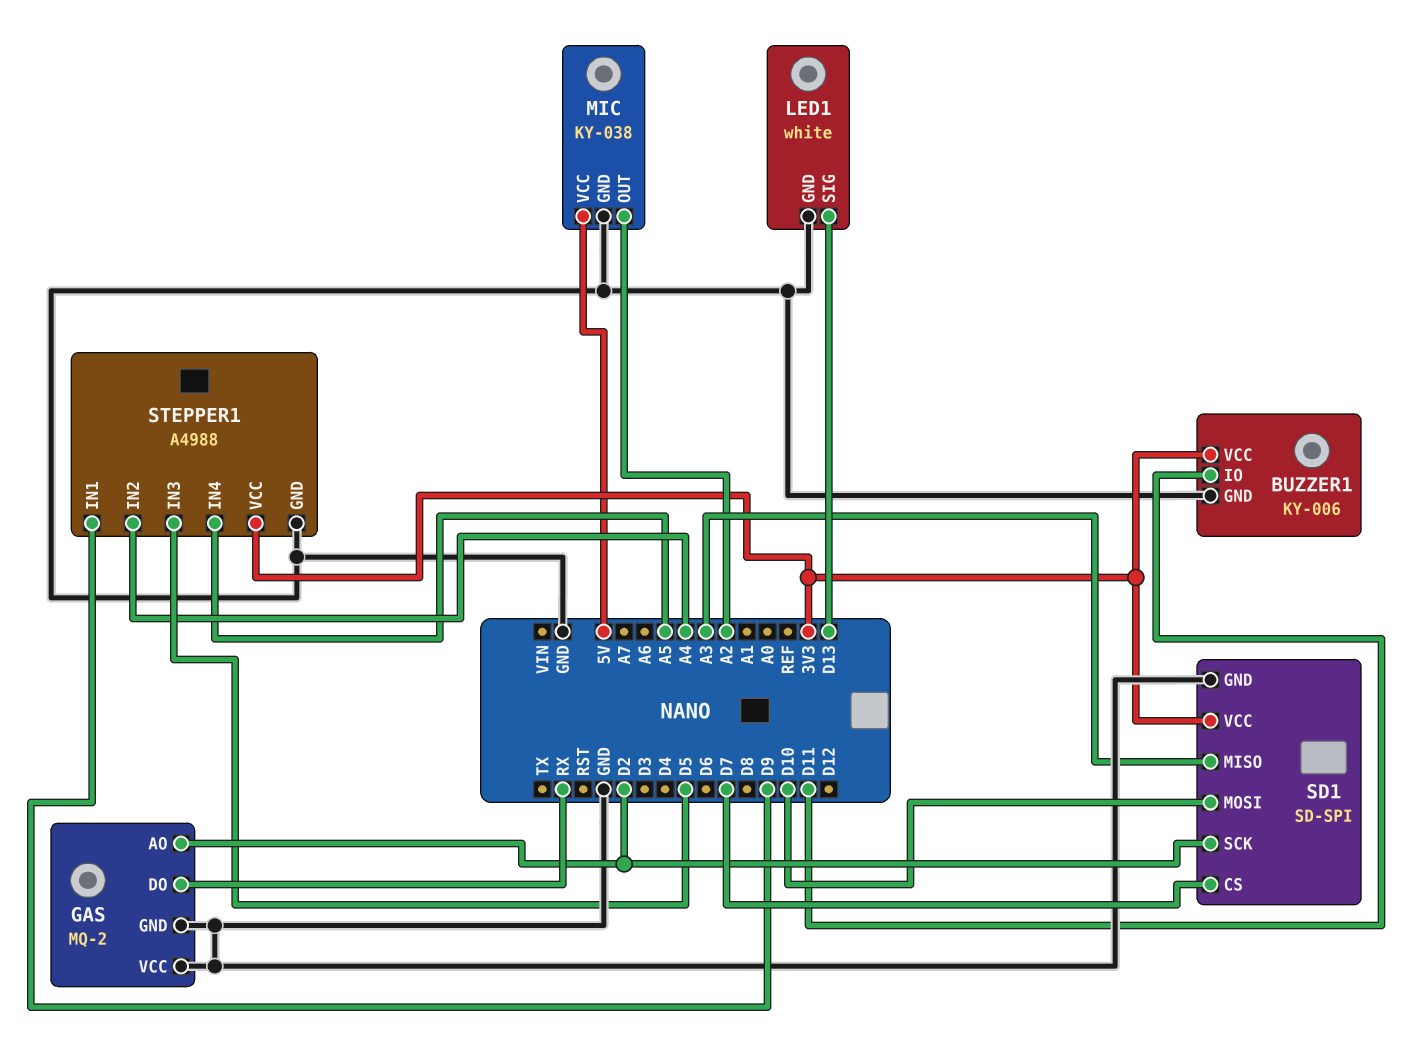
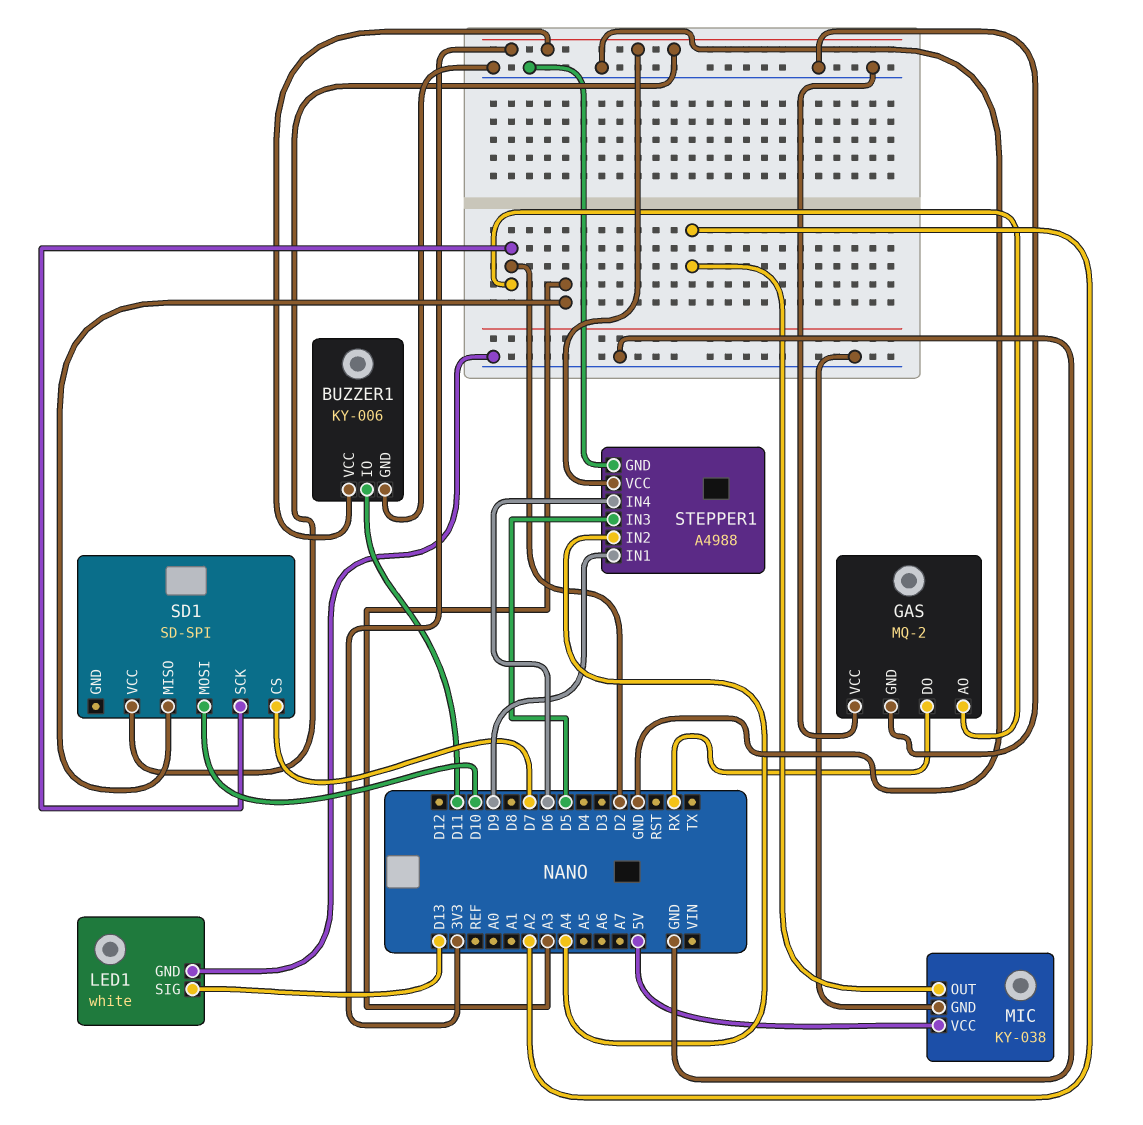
SD1 pin GND: GND -> none
STEPPER1 pin IN4: A5 -> D6

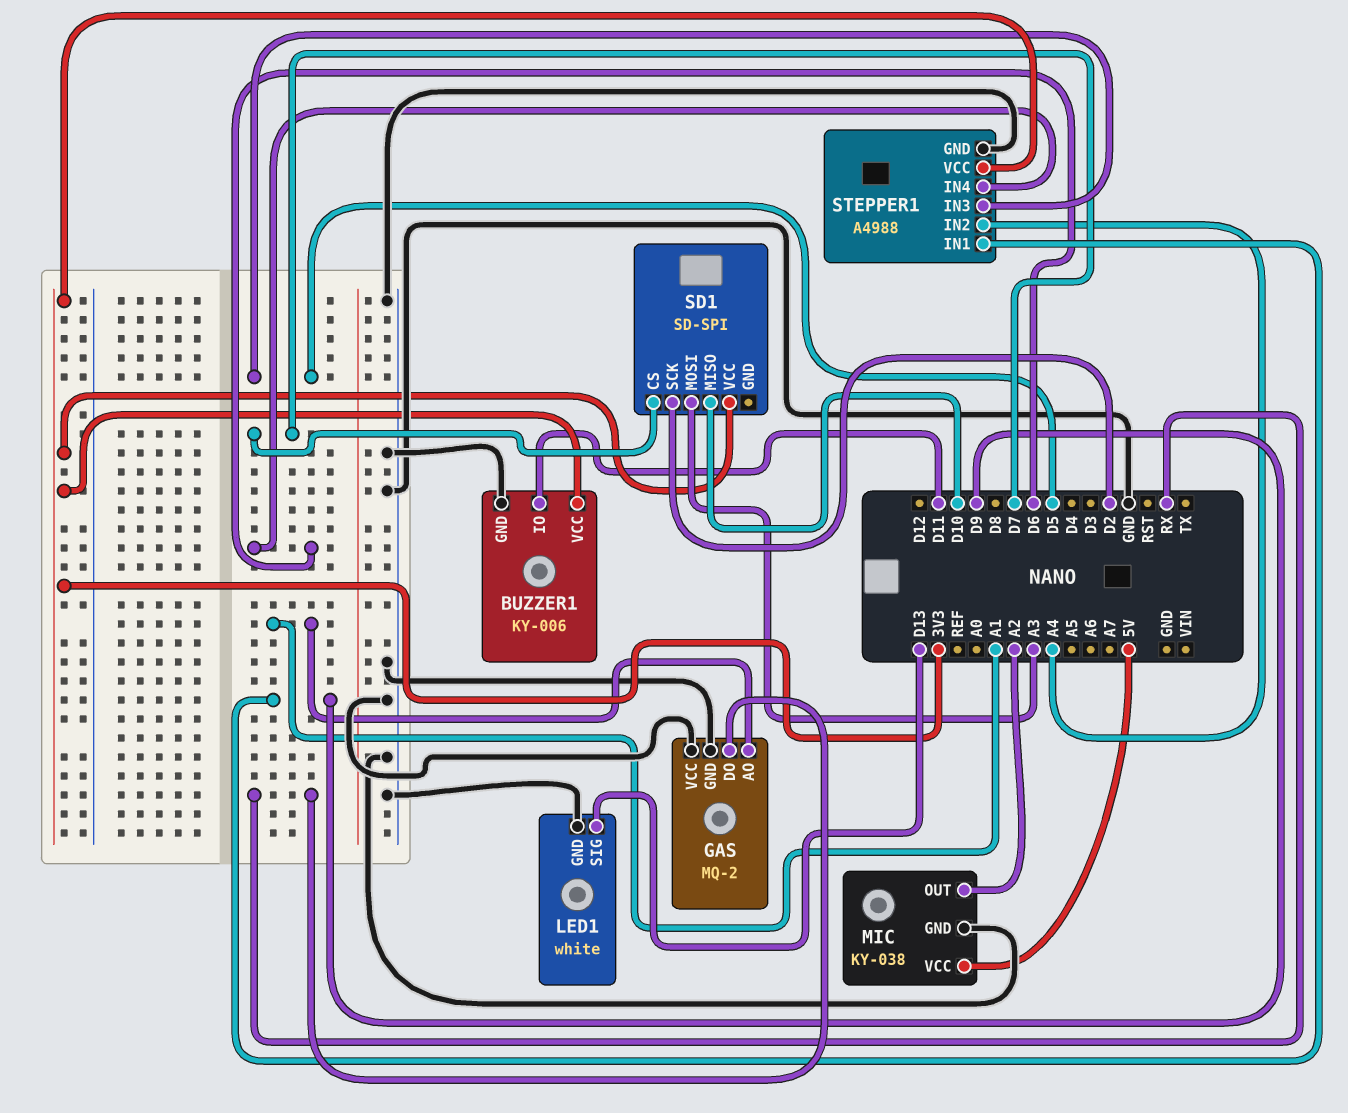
GAS pin AO: D2 -> A1
SD1 pin MISO: A3 -> D10
SD1 pin MOSI: D10 -> A3

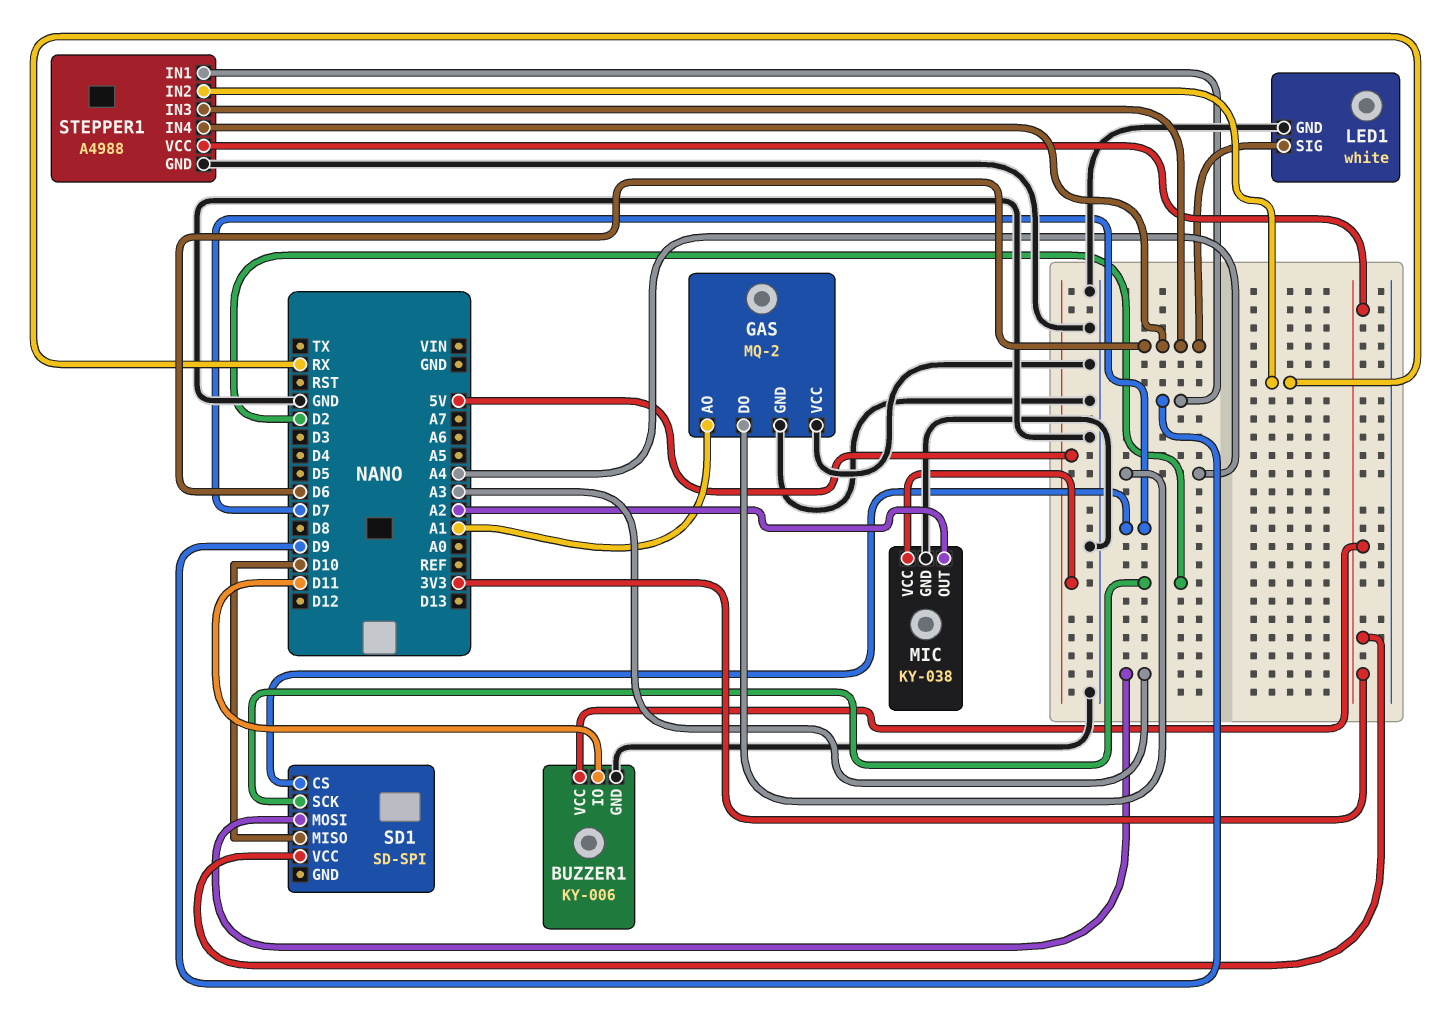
GAS pin DO: RX -> A4
LED1 pin SIG: D13 -> D6
STEPPER1 pin IN2: A4 -> RX
STEPPER1 pin IN3: D5 -> D6

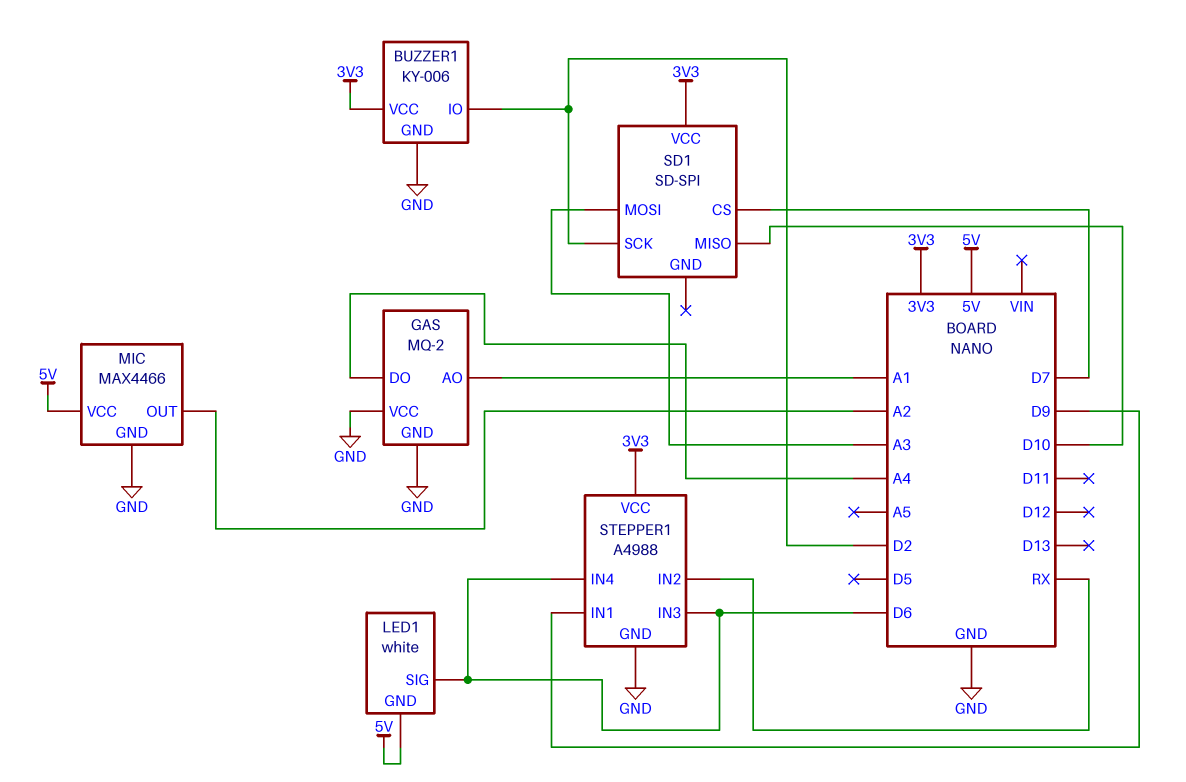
BUZZER1 pin IO: D11 -> D2
LED1 pin GND: GND -> 5V
MIC: KY-038 -> MAX4466

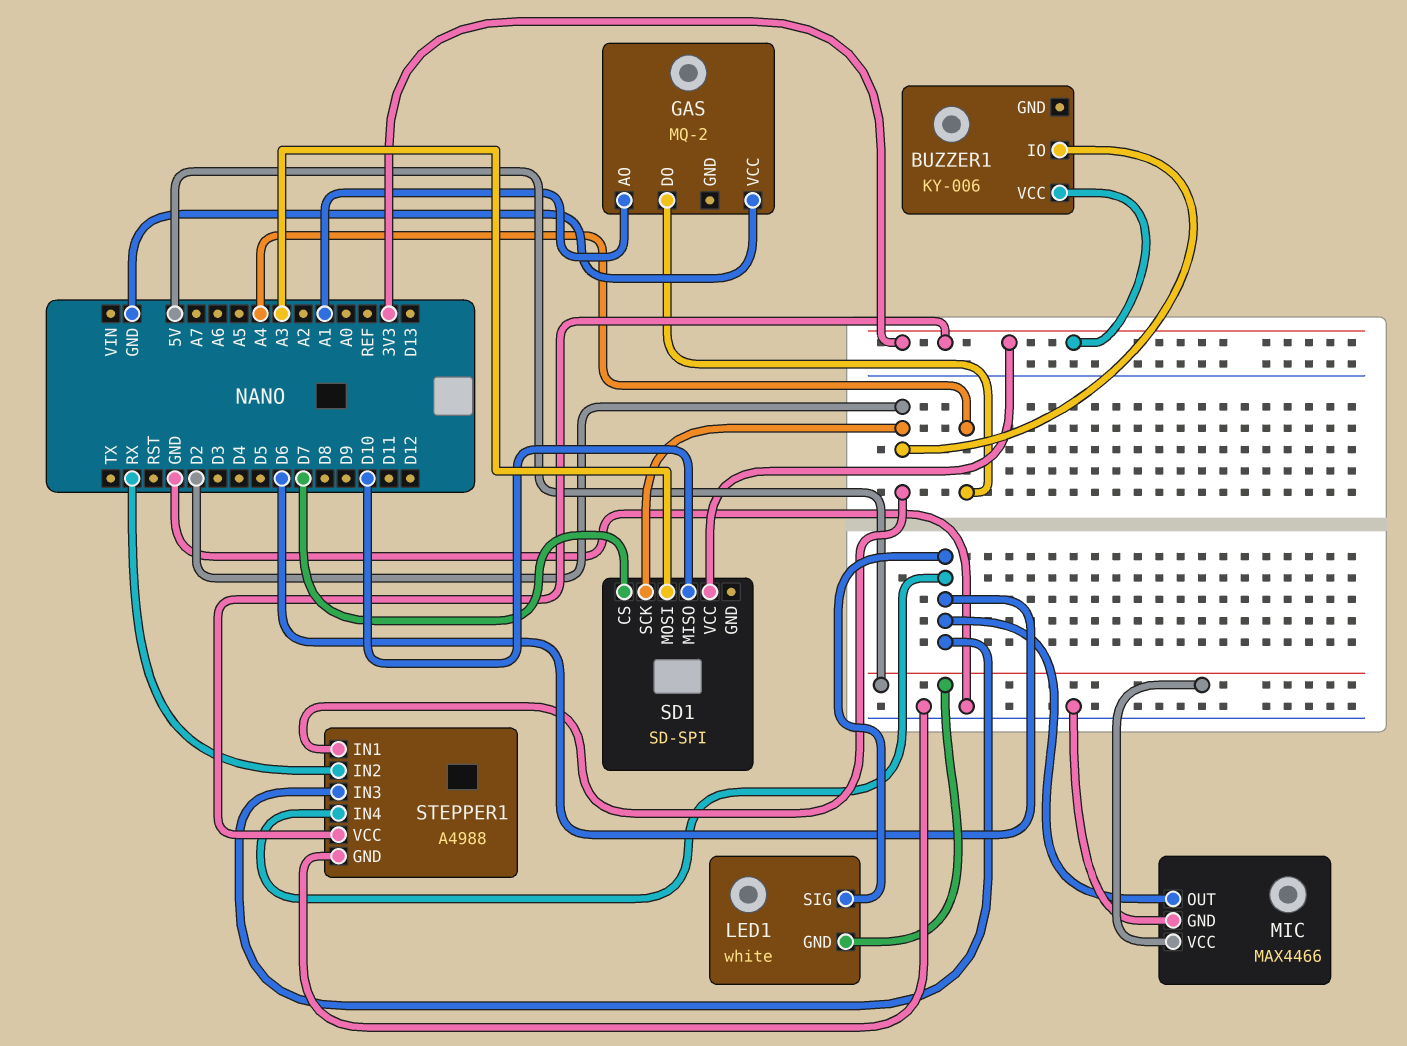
BUZZER1 pin GND: GND -> none
GAS pin GND: GND -> none
MIC pin OUT: A2 -> D6
STEPPER1 pin IN1: D9 -> D2

